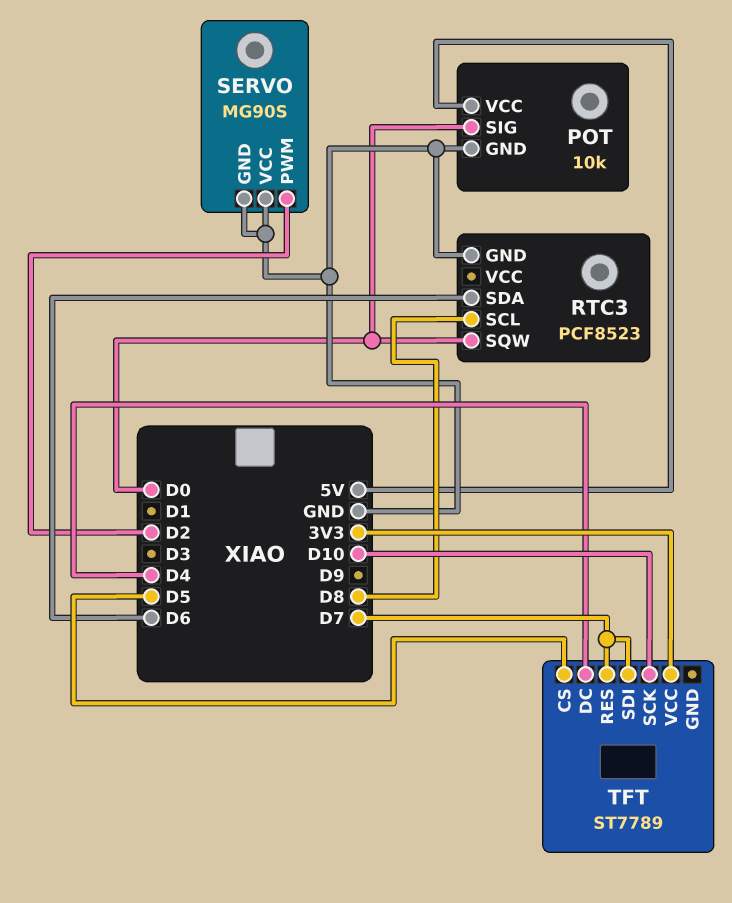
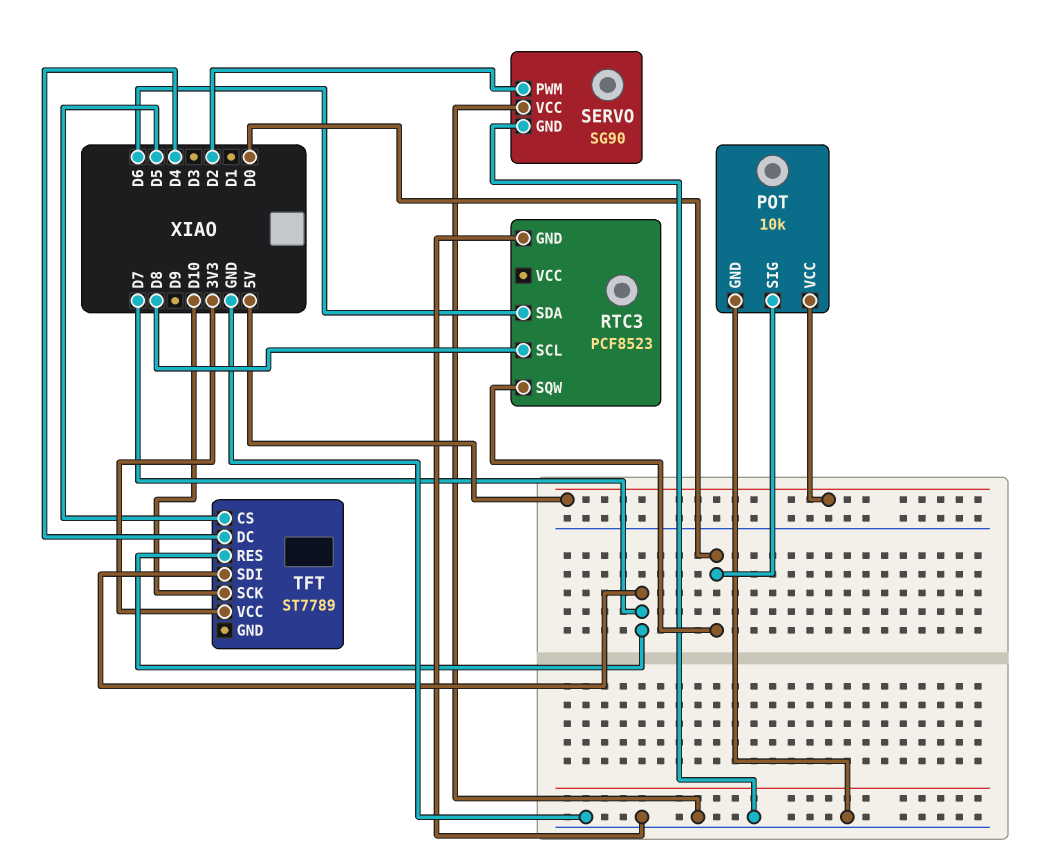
SERVO: MG90S -> SG90

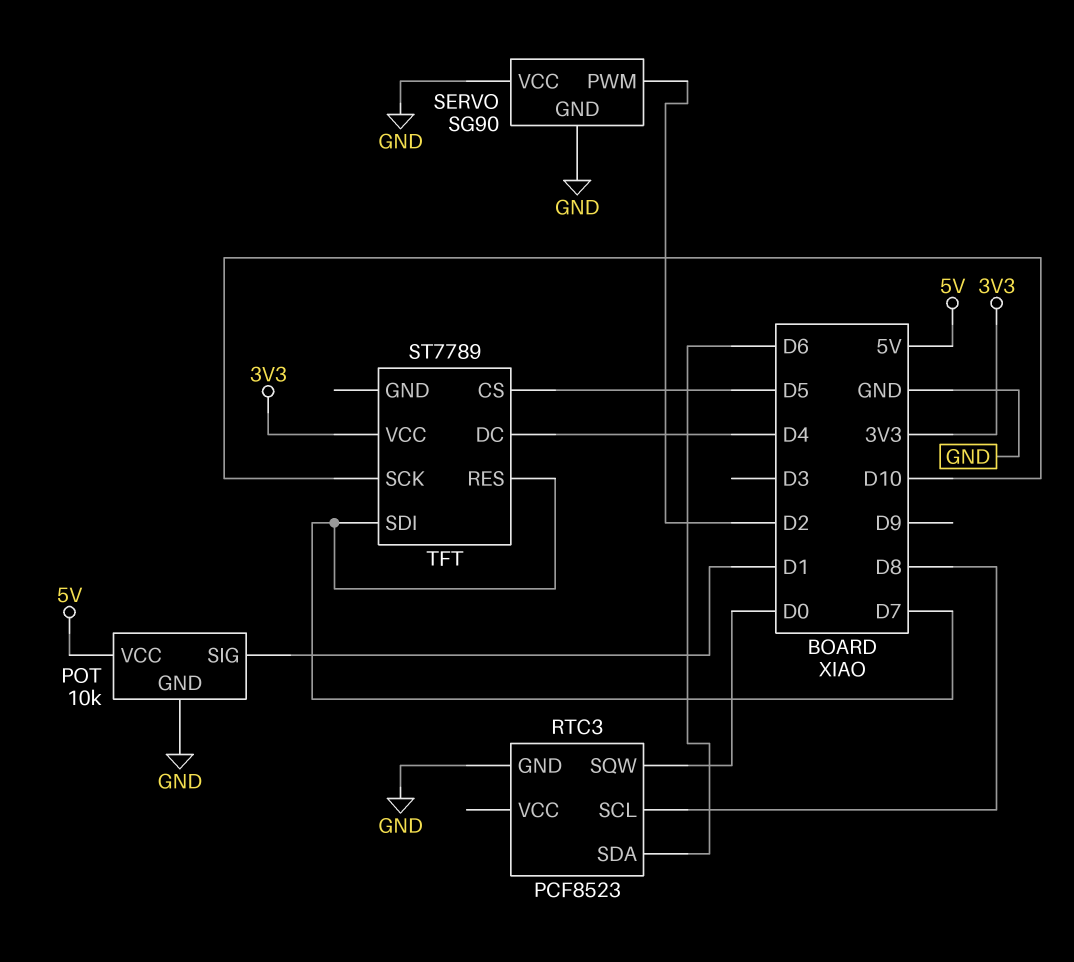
POT pin SIG: D0 -> D1

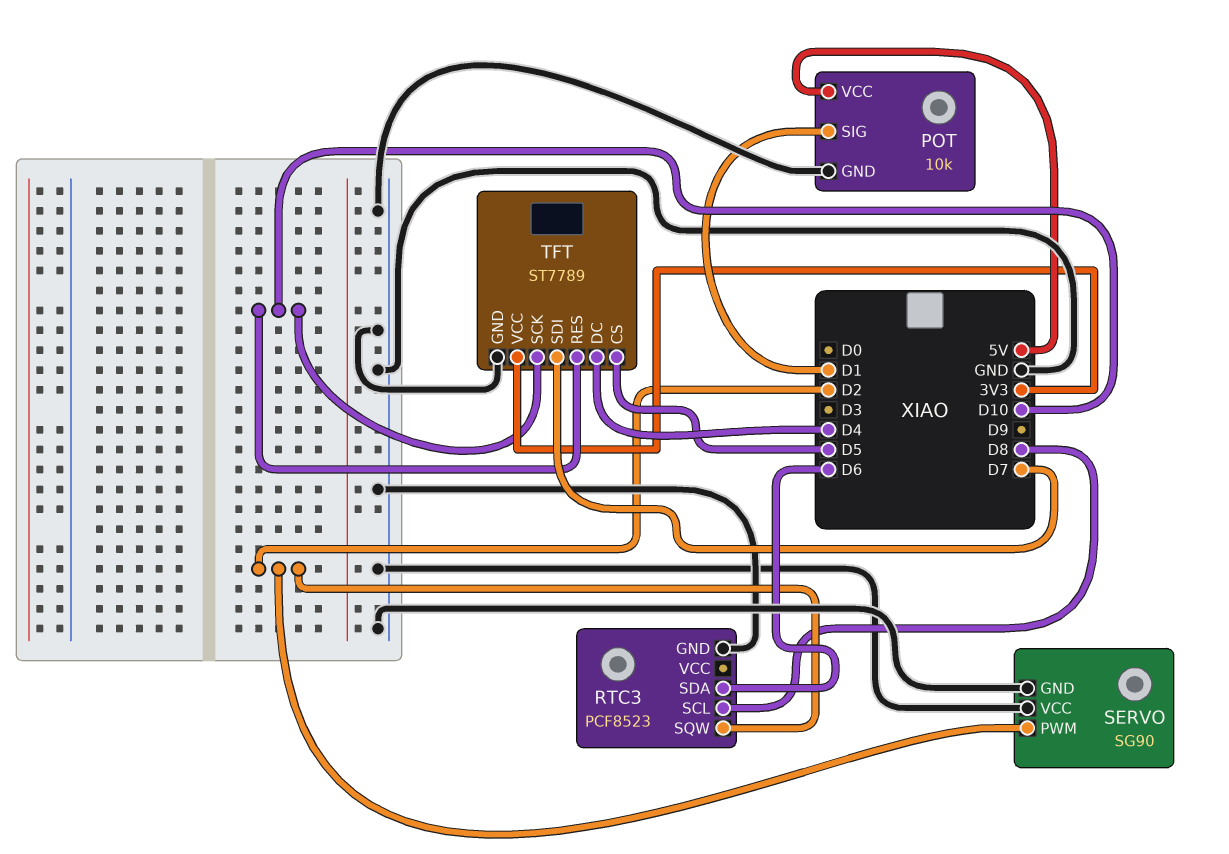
RTC3 pin SQW: D0 -> D2
TFT pin GND: none -> GND
TFT pin RES: D7 -> D10

